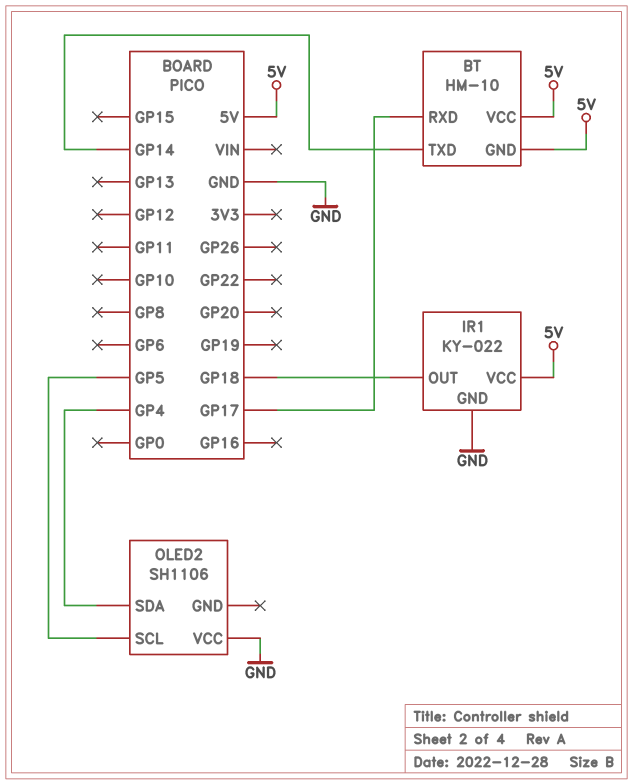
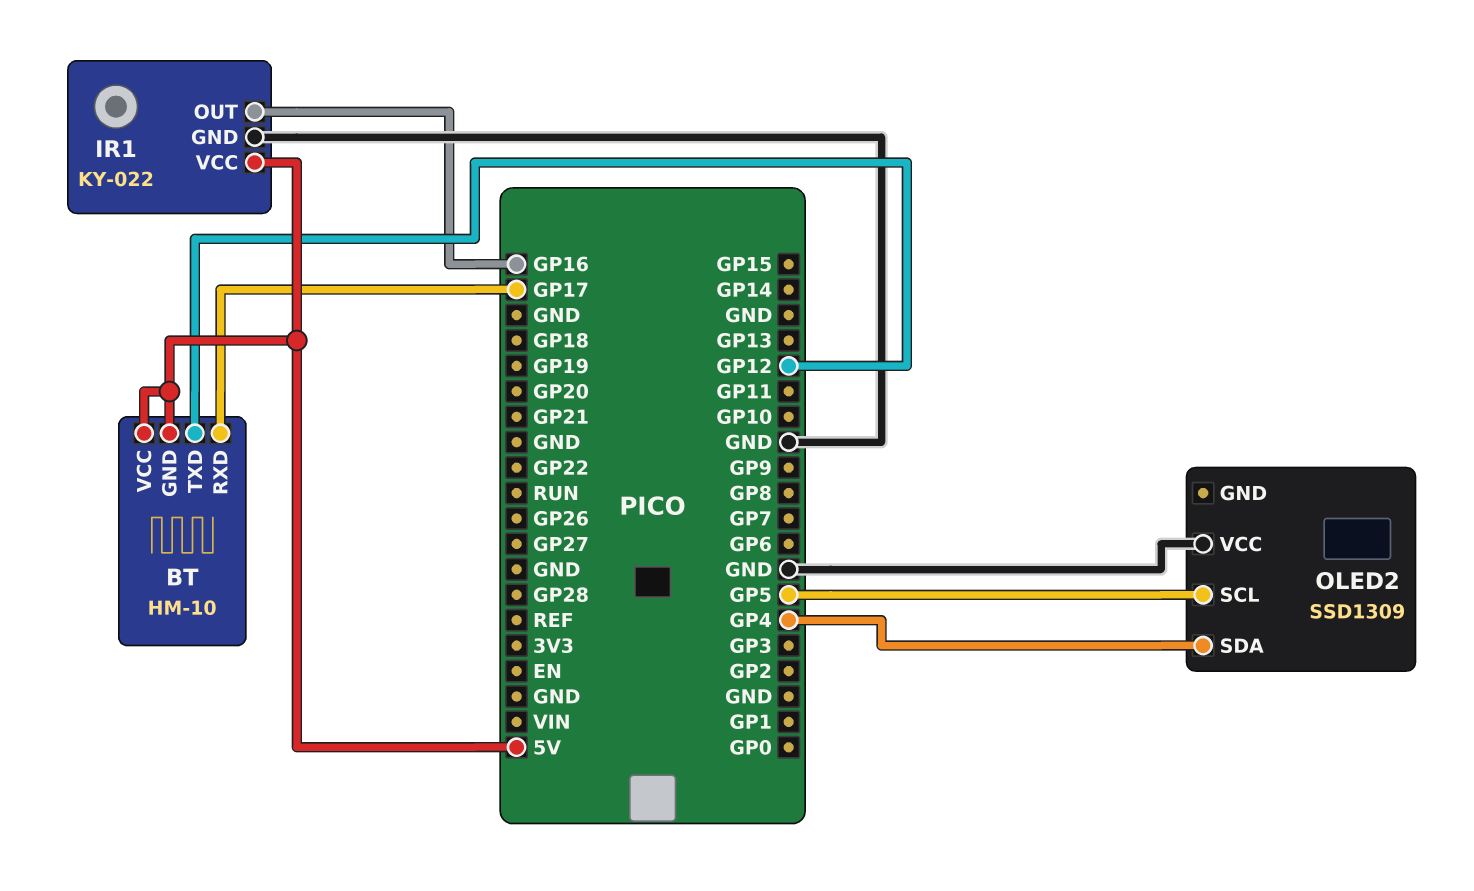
BT pin TXD: GP14 -> GP12
IR1 pin OUT: GP18 -> GP16
OLED2: SH1106 -> SSD1309

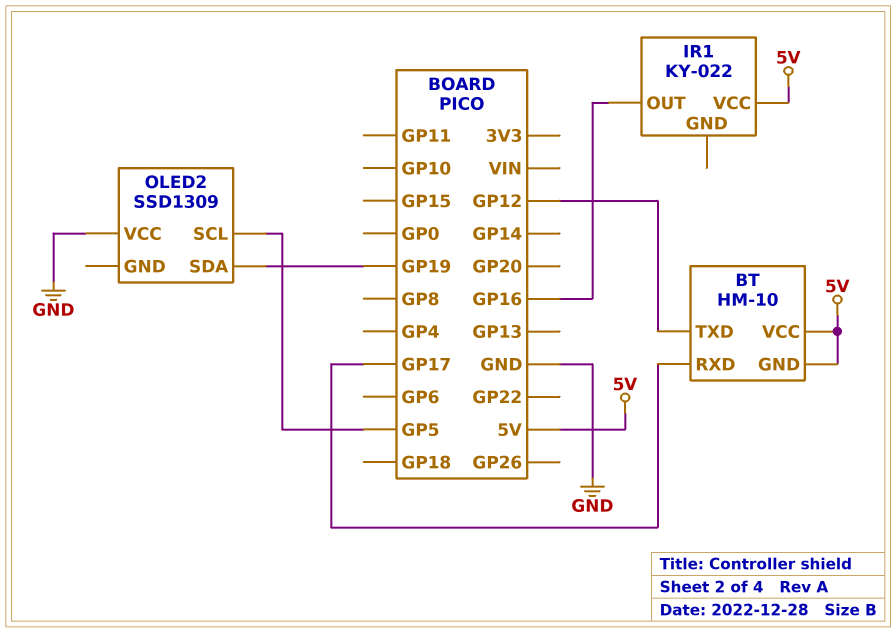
IR1 pin GND: GND -> none
OLED2 pin SDA: GP4 -> GP19

